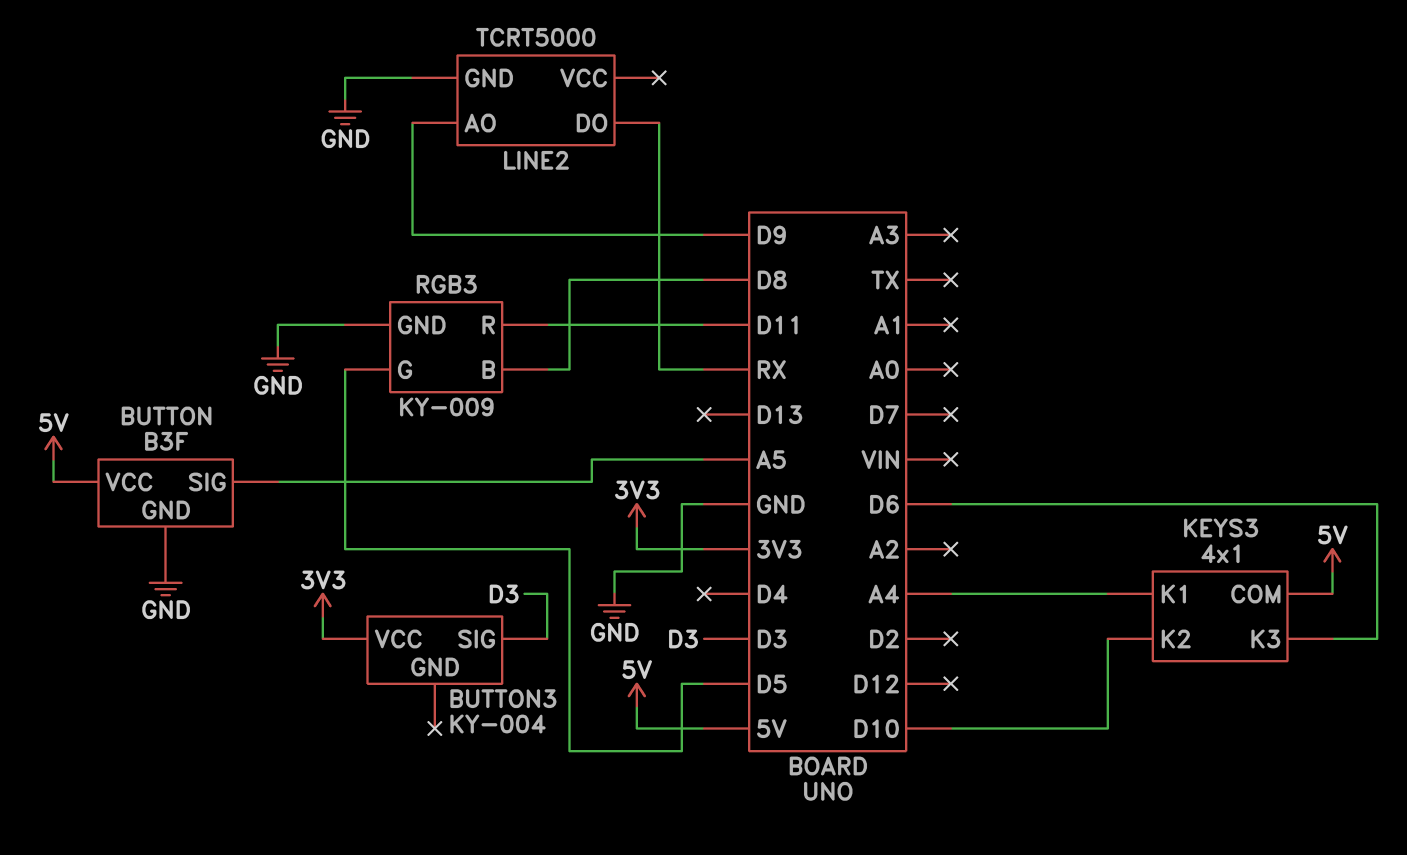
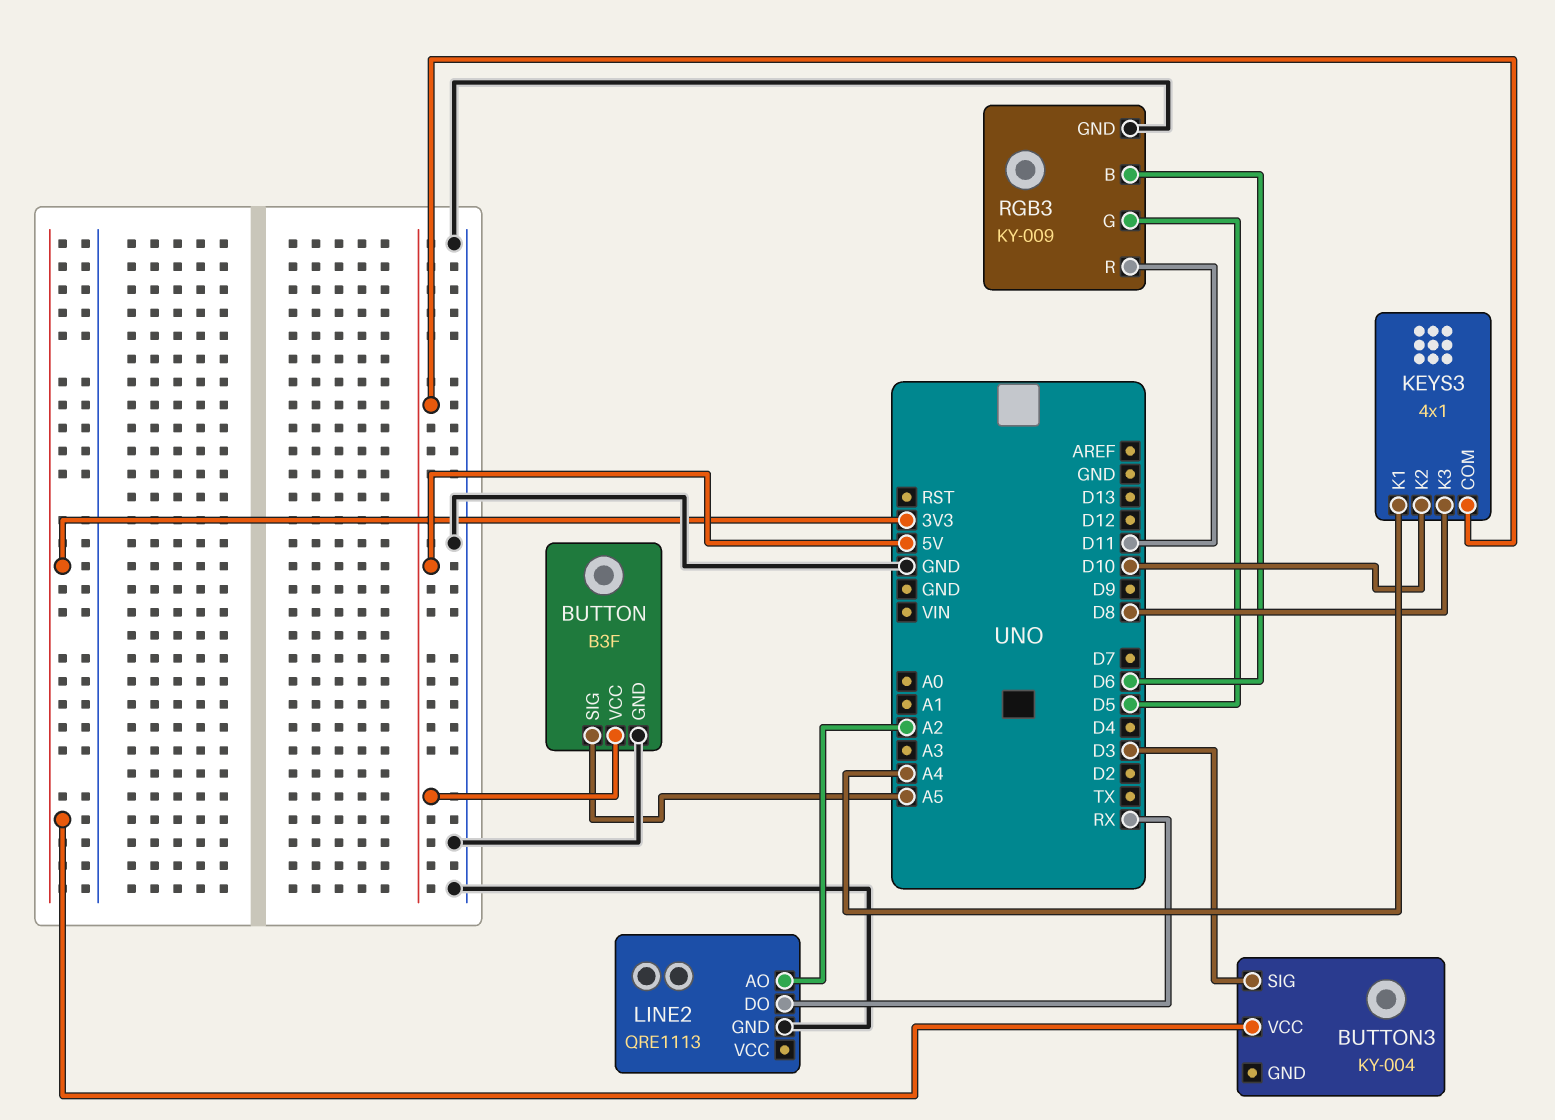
KEYS3 pin K3: D6 -> D8
LINE2: TCRT5000 -> QRE1113
LINE2 pin AO: D9 -> A2
RGB3 pin B: D8 -> D6

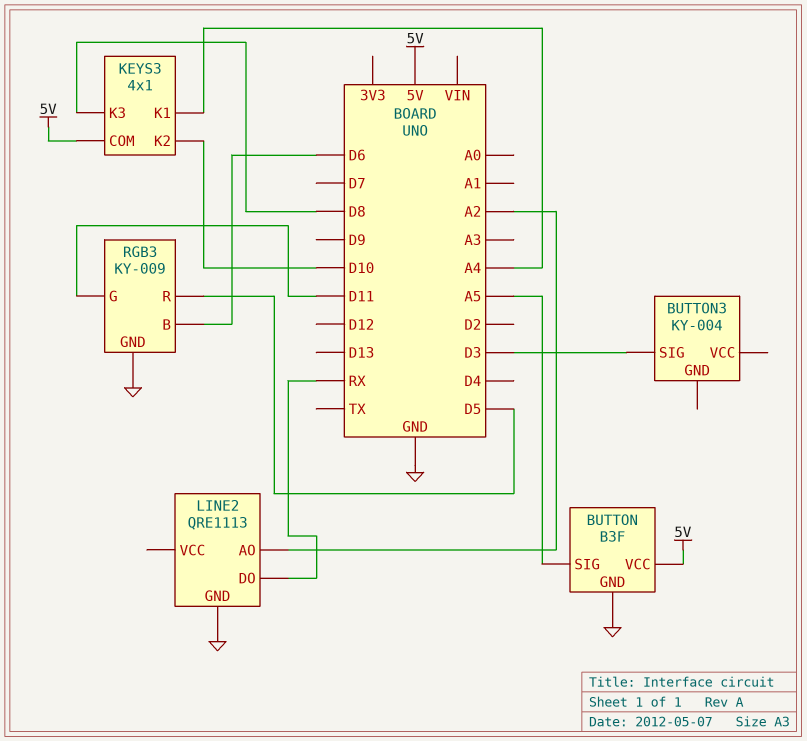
BUTTON3 pin VCC: 3V3 -> none
RGB3 pin G: D5 -> D11
RGB3 pin R: D11 -> D5

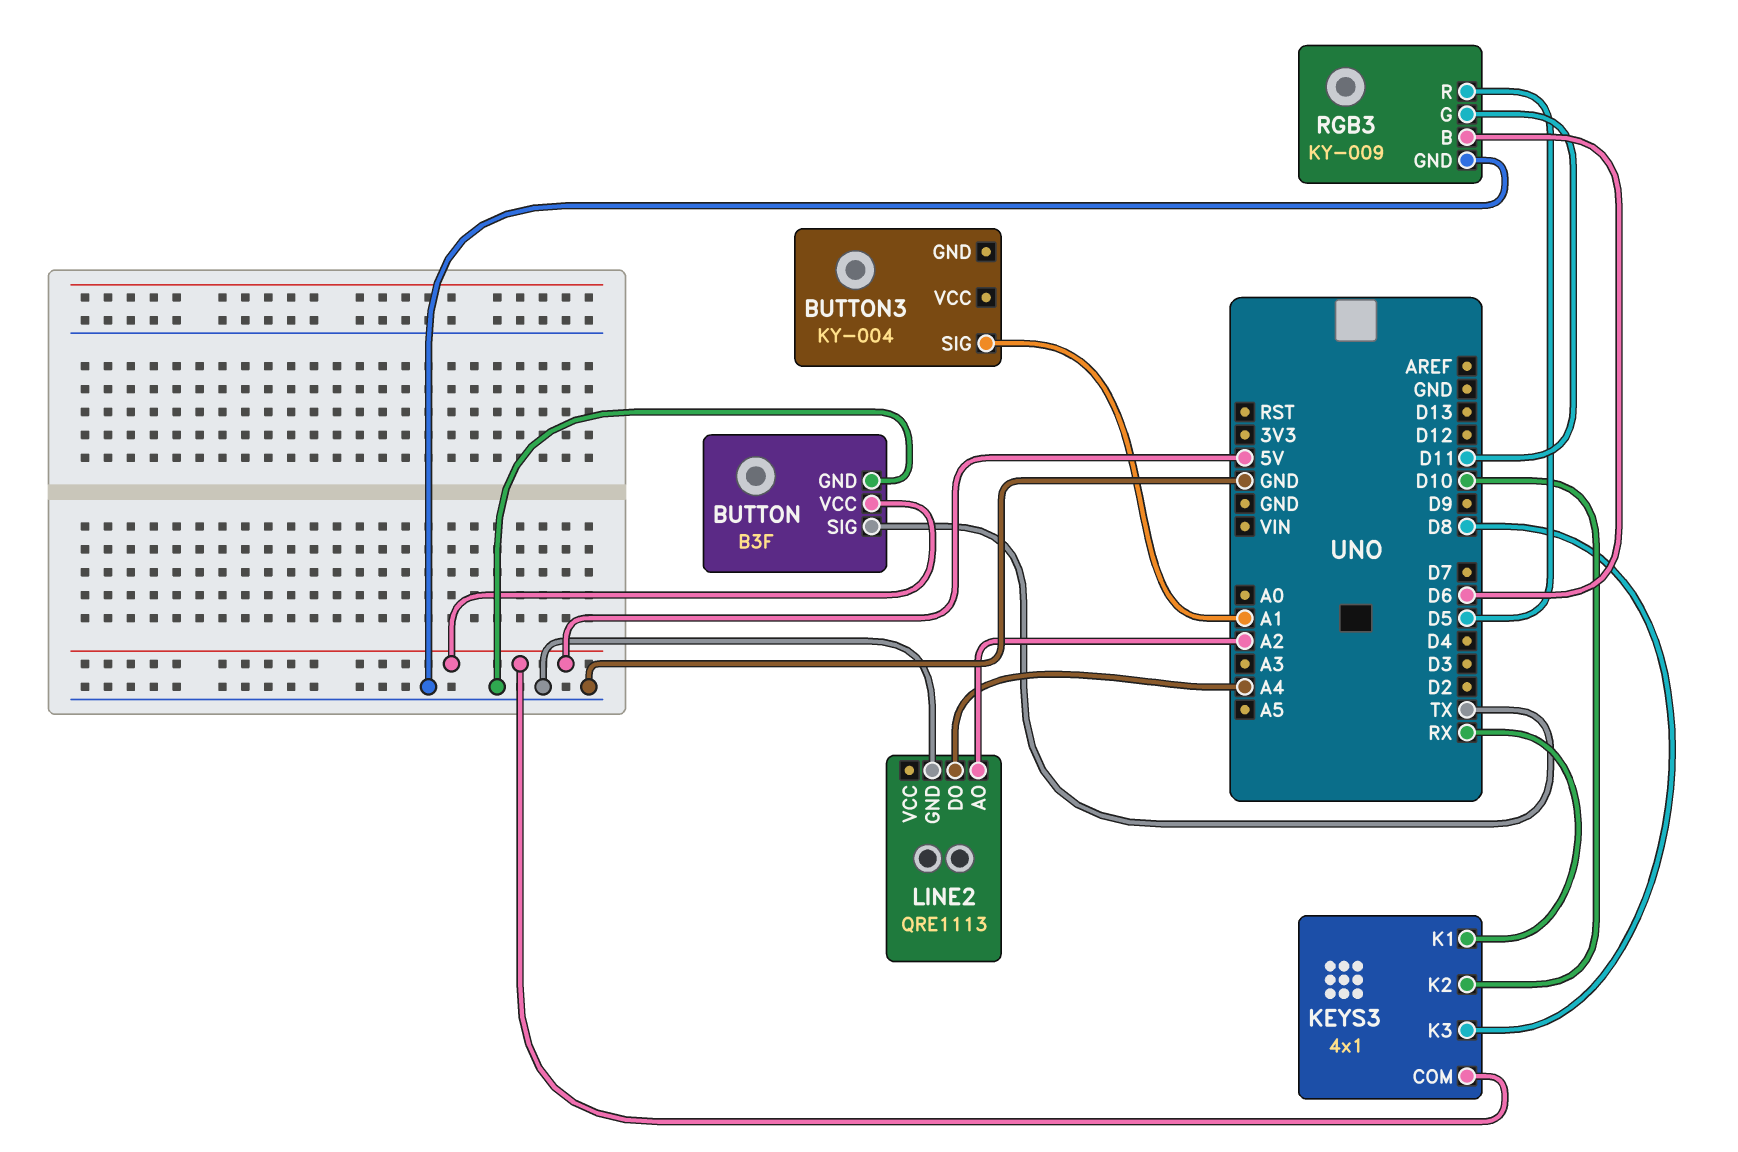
BUTTON pin SIG: A5 -> TX
BUTTON3 pin SIG: D3 -> A1
KEYS3 pin K1: A4 -> RX
LINE2 pin DO: RX -> A4

